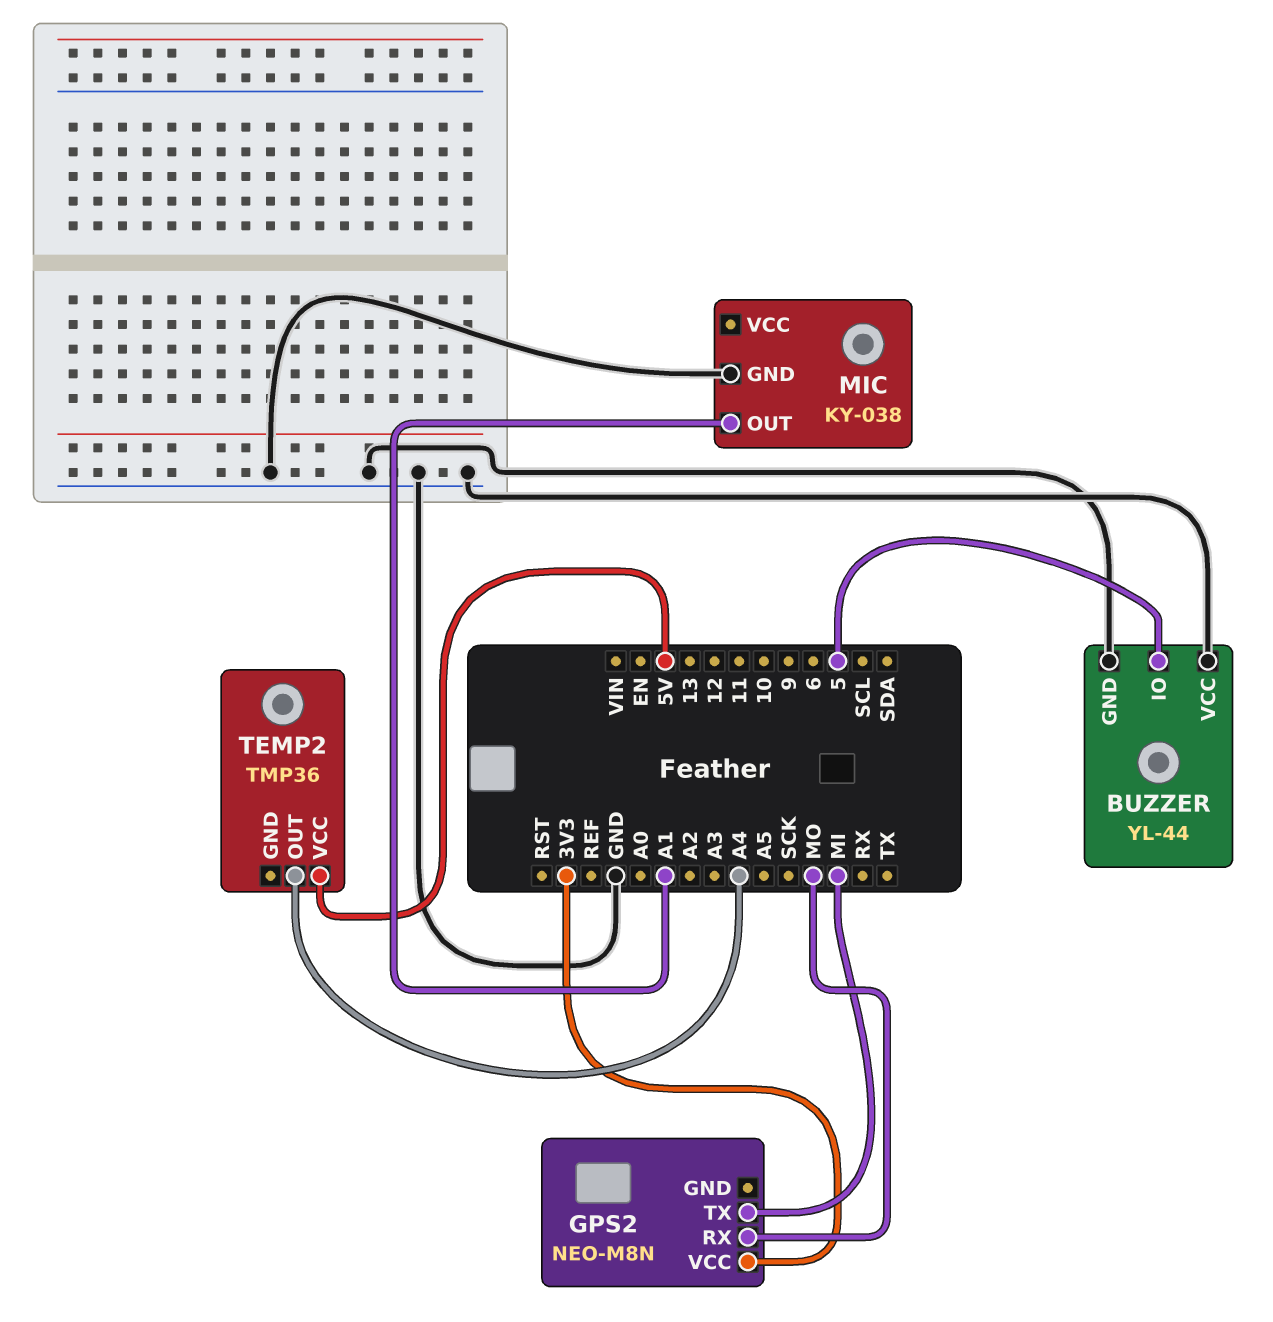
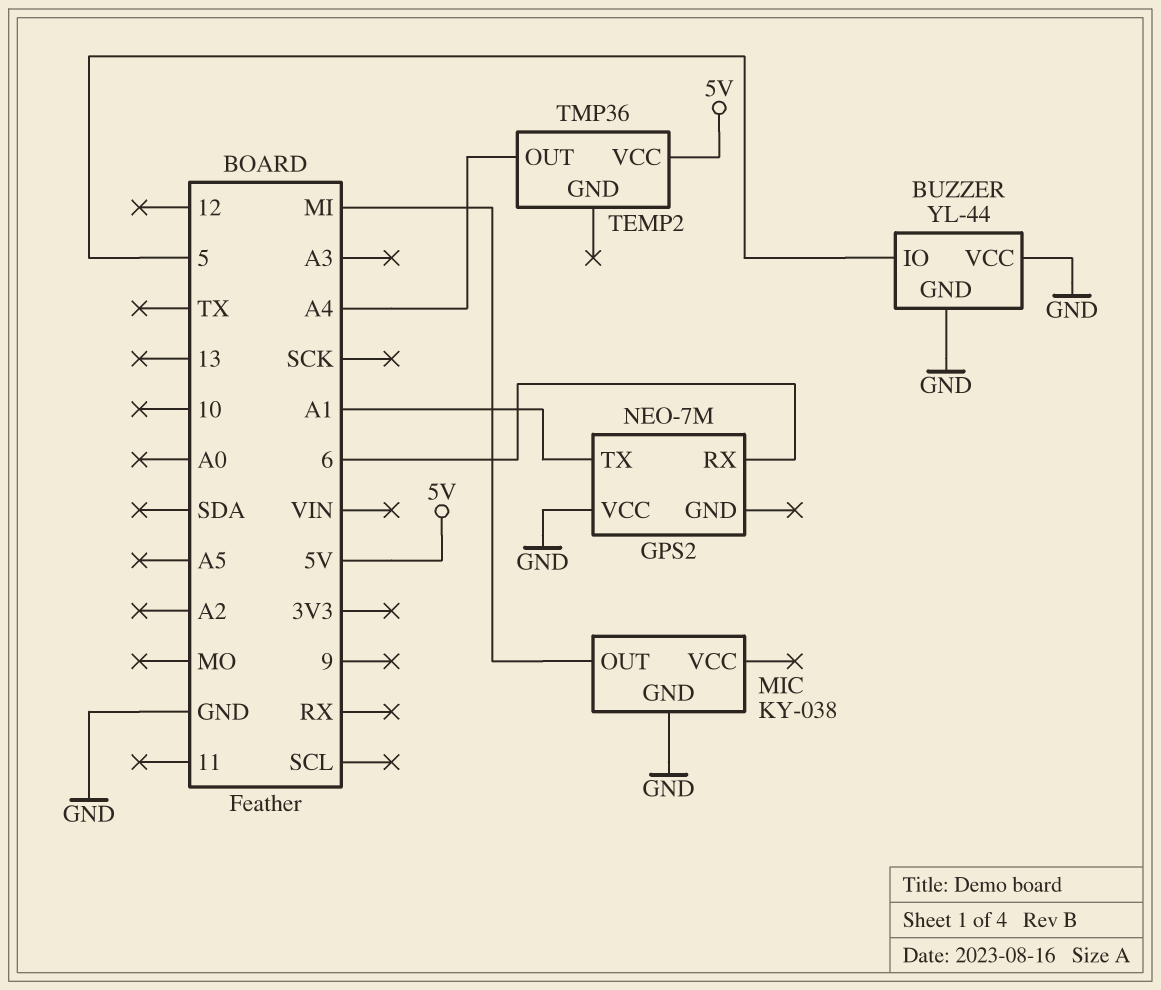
GPS2: NEO-M8N -> NEO-7M
GPS2 pin RX: MO -> 6
GPS2 pin TX: MI -> A1
GPS2 pin VCC: 3V3 -> GND
MIC pin OUT: A1 -> MI

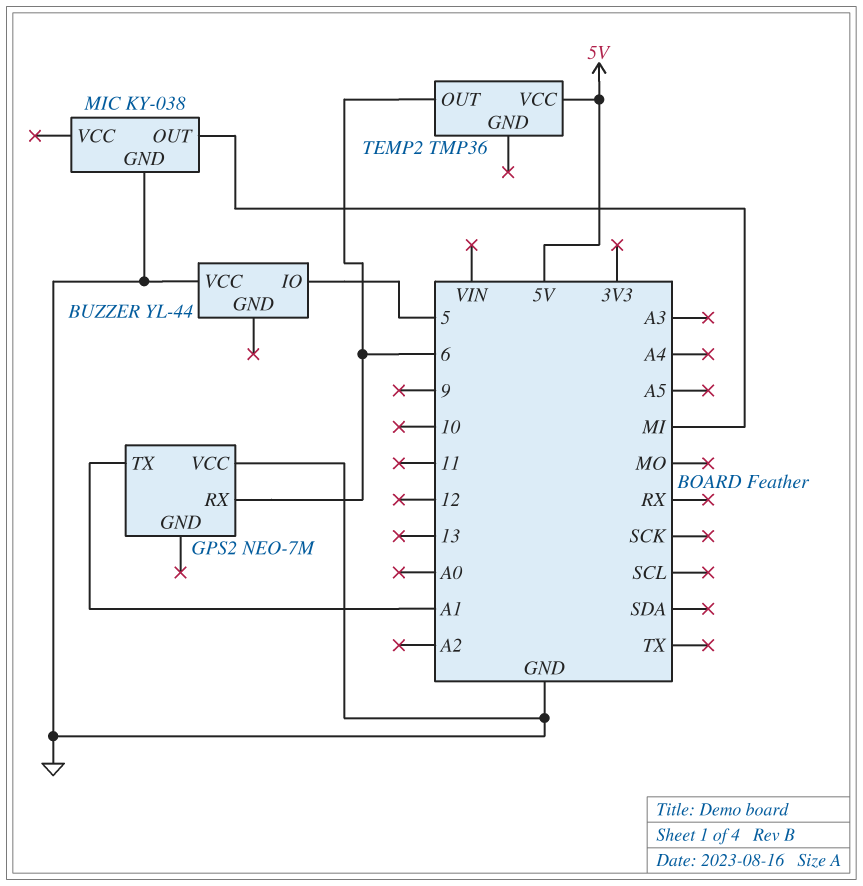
BUZZER pin GND: GND -> none
TEMP2 pin OUT: A4 -> 6

